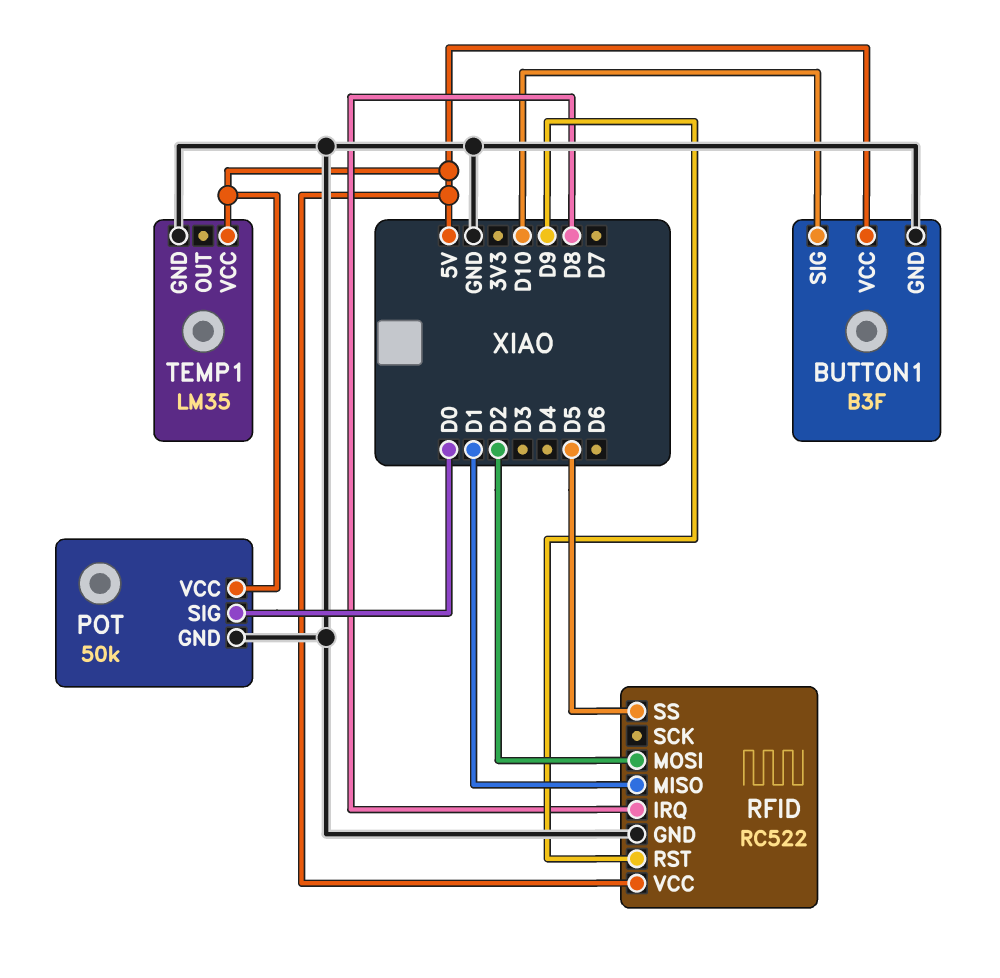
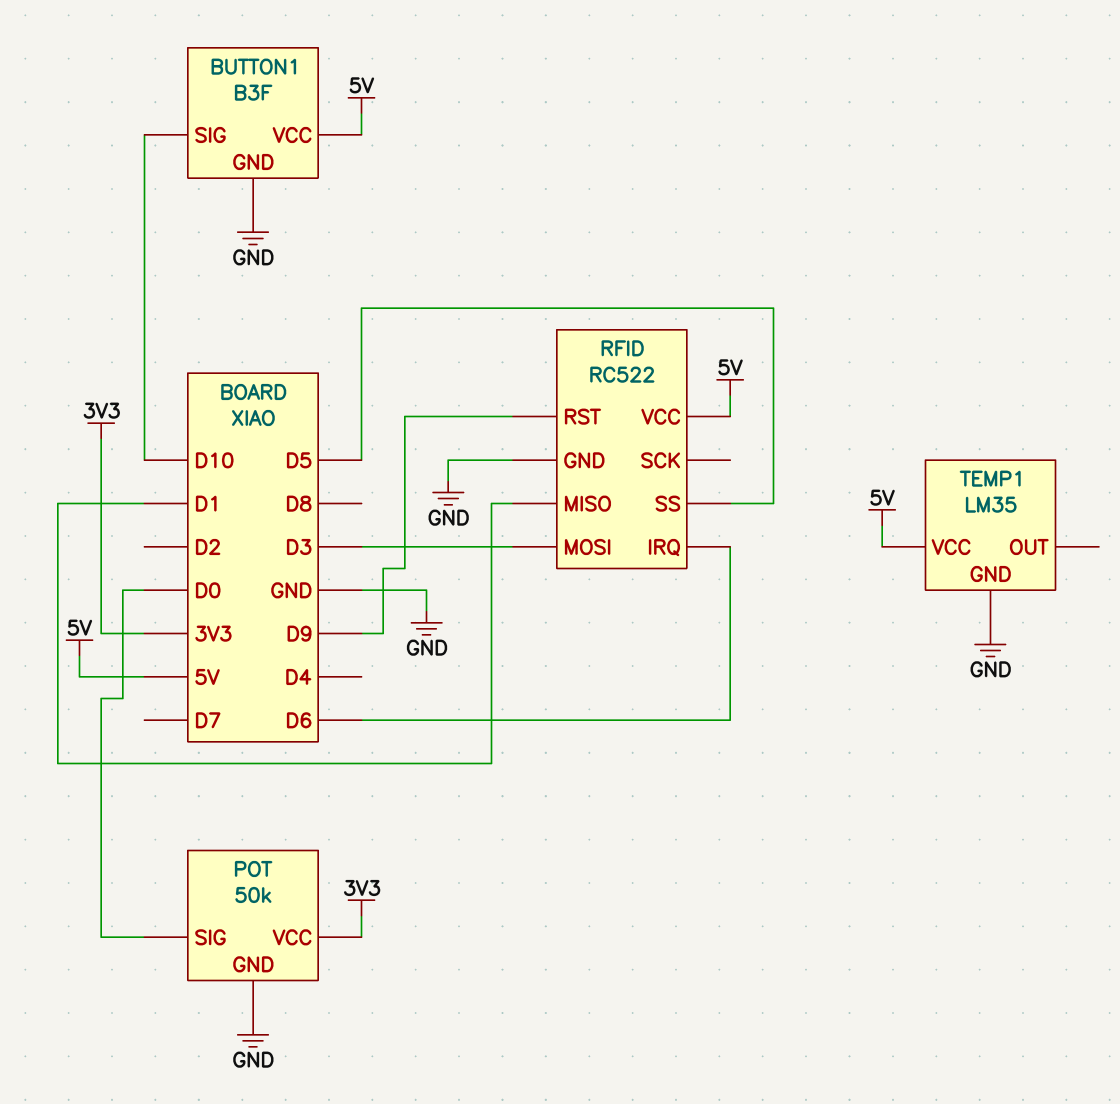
POT pin VCC: 5V -> 3V3
RFID pin IRQ: D8 -> D6
RFID pin MOSI: D2 -> D3

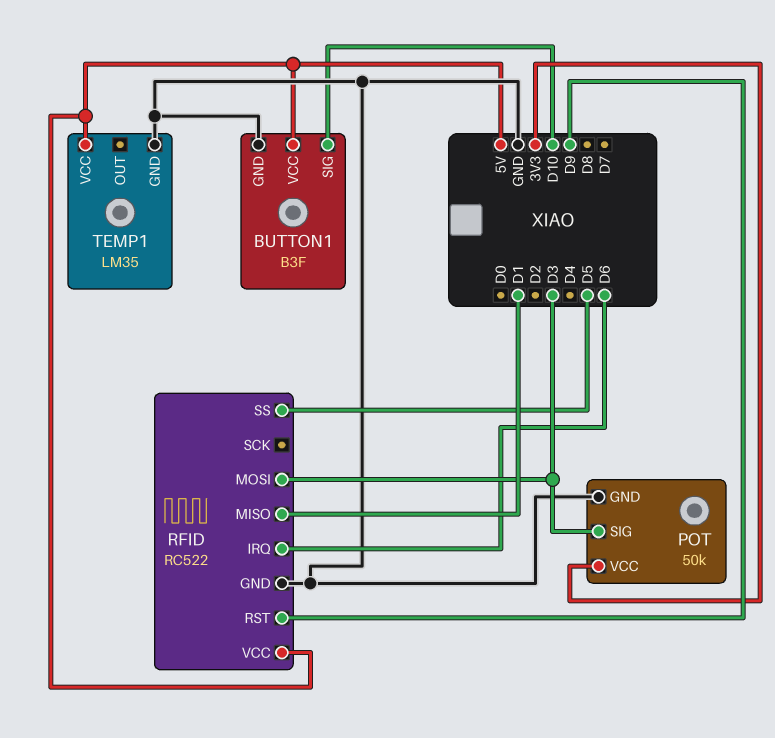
POT pin SIG: D0 -> D3

